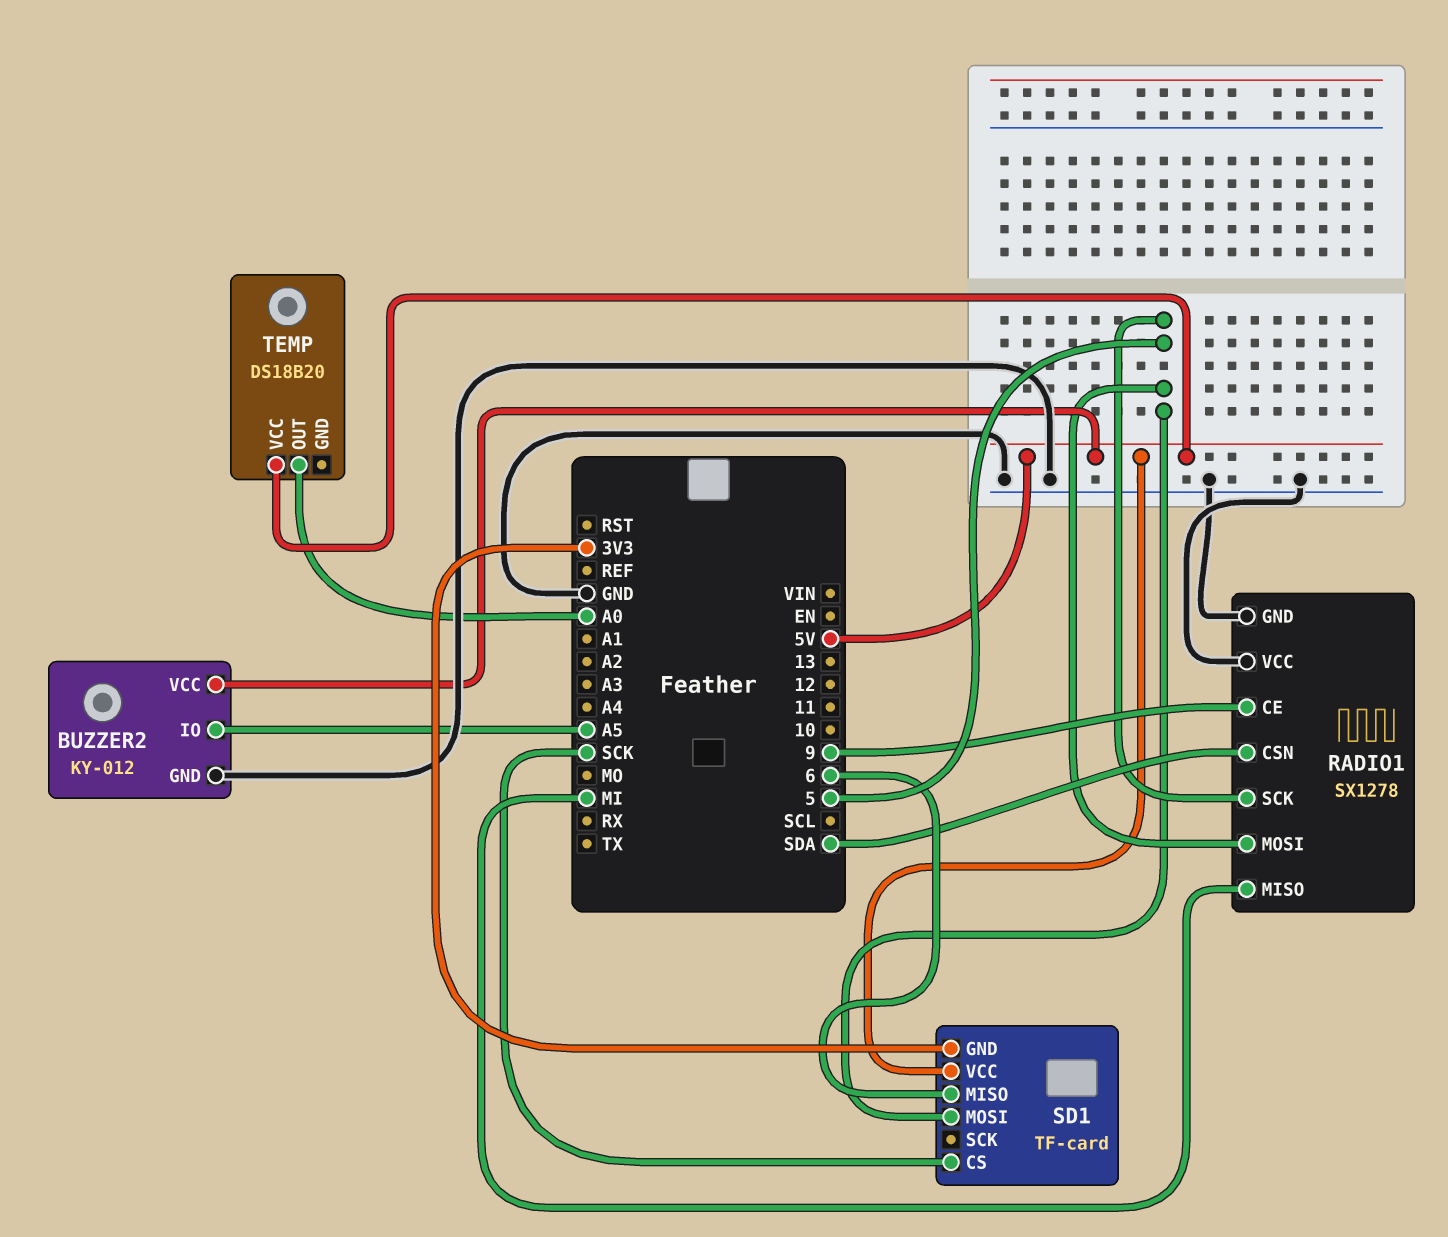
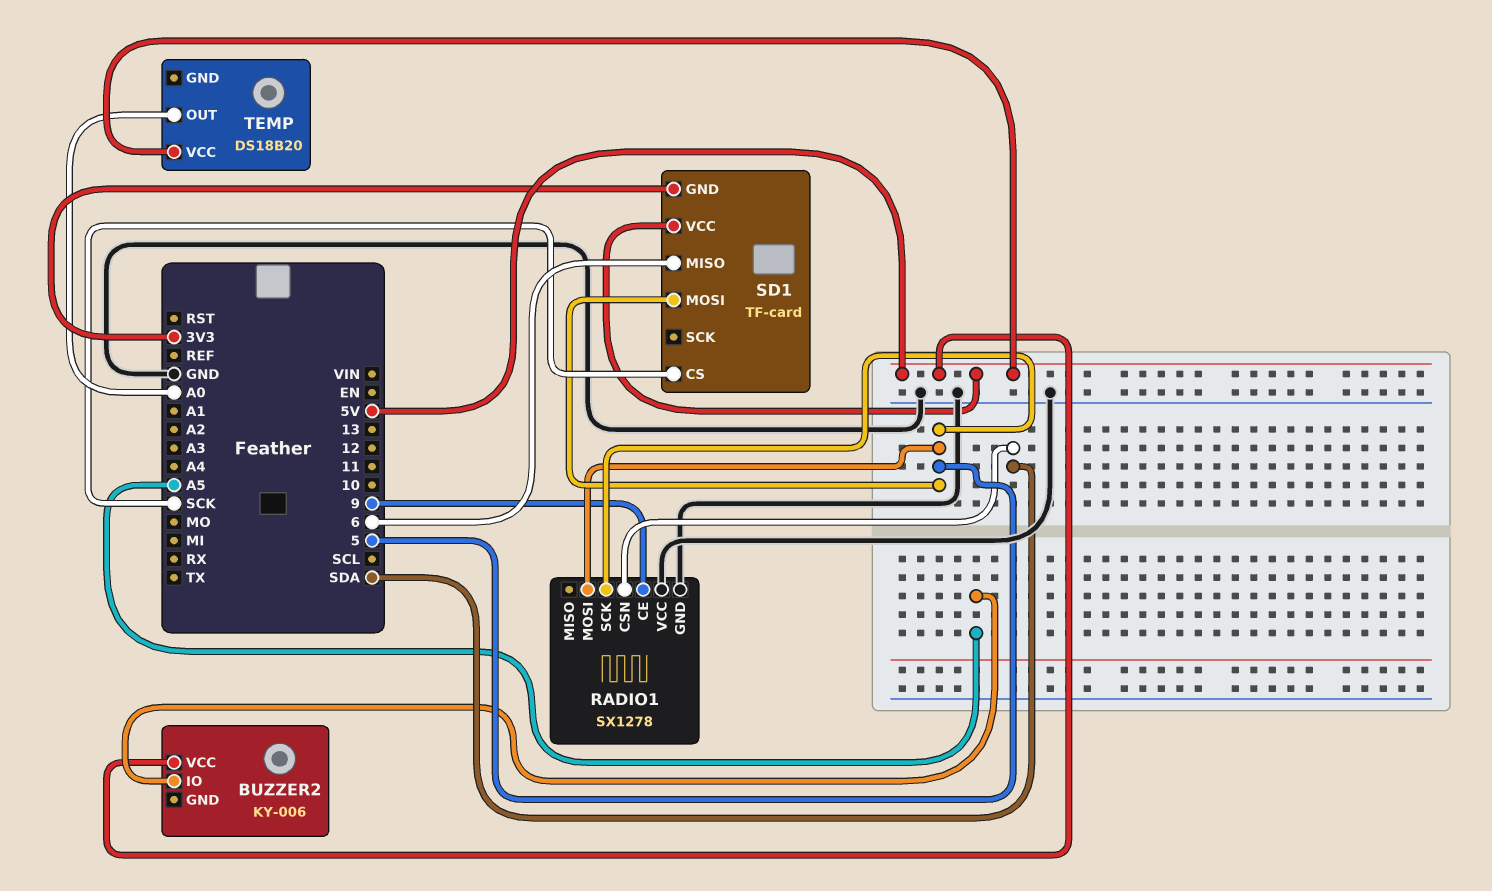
BUZZER2: KY-012 -> KY-006
BUZZER2 pin GND: GND -> none
RADIO1 pin MISO: MI -> none

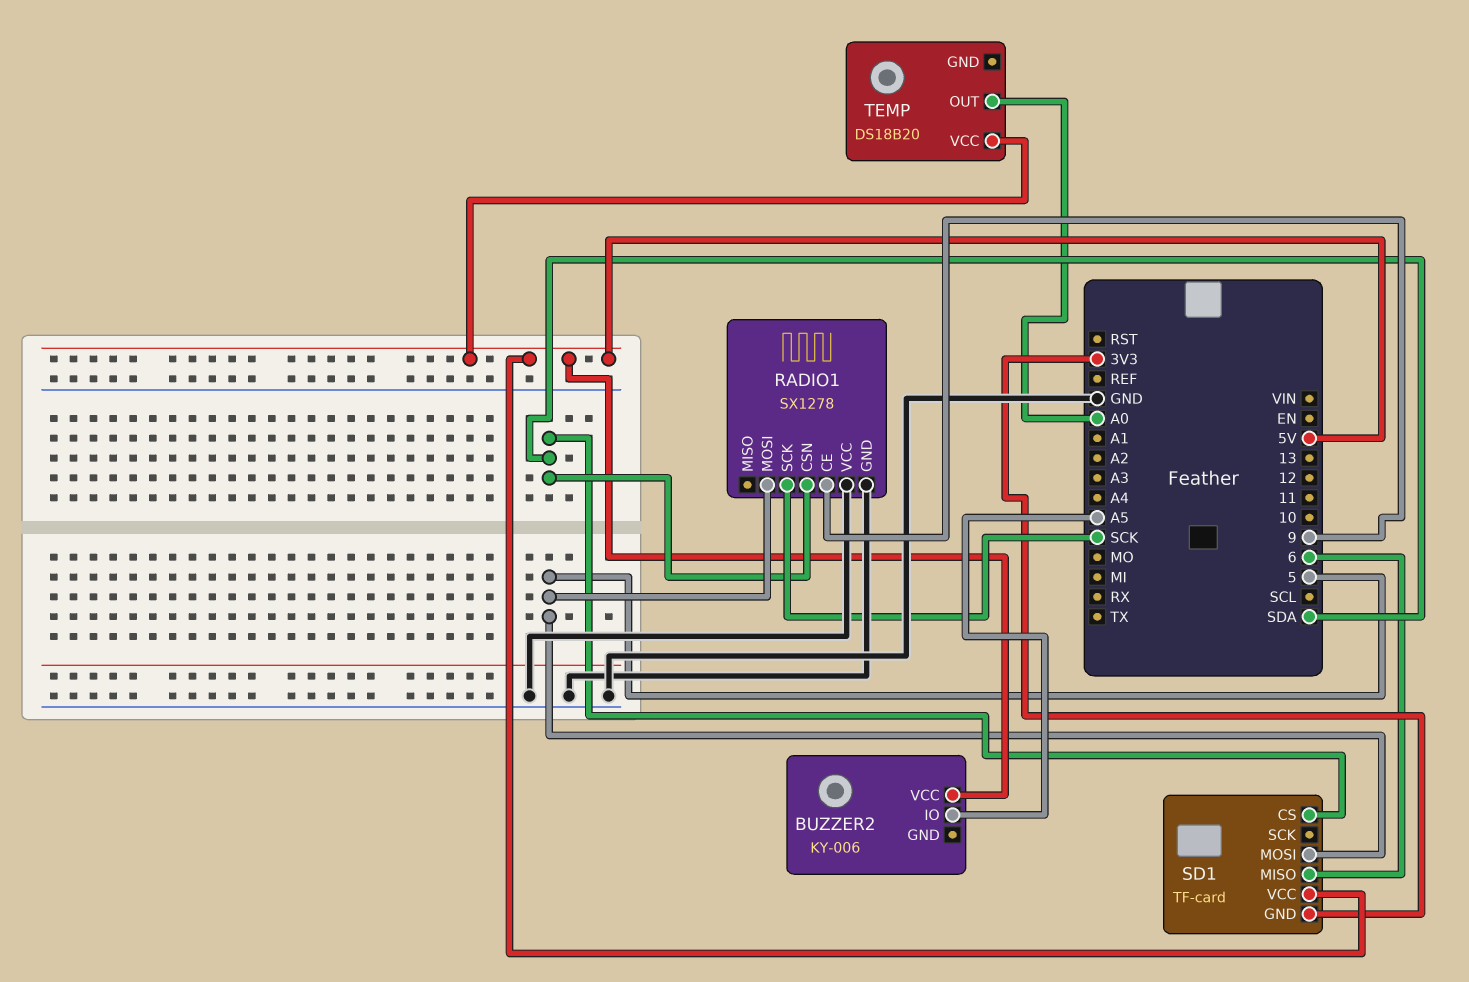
RADIO1 pin SCK: 5 -> SCK
SD1 pin CS: SCK -> SDA

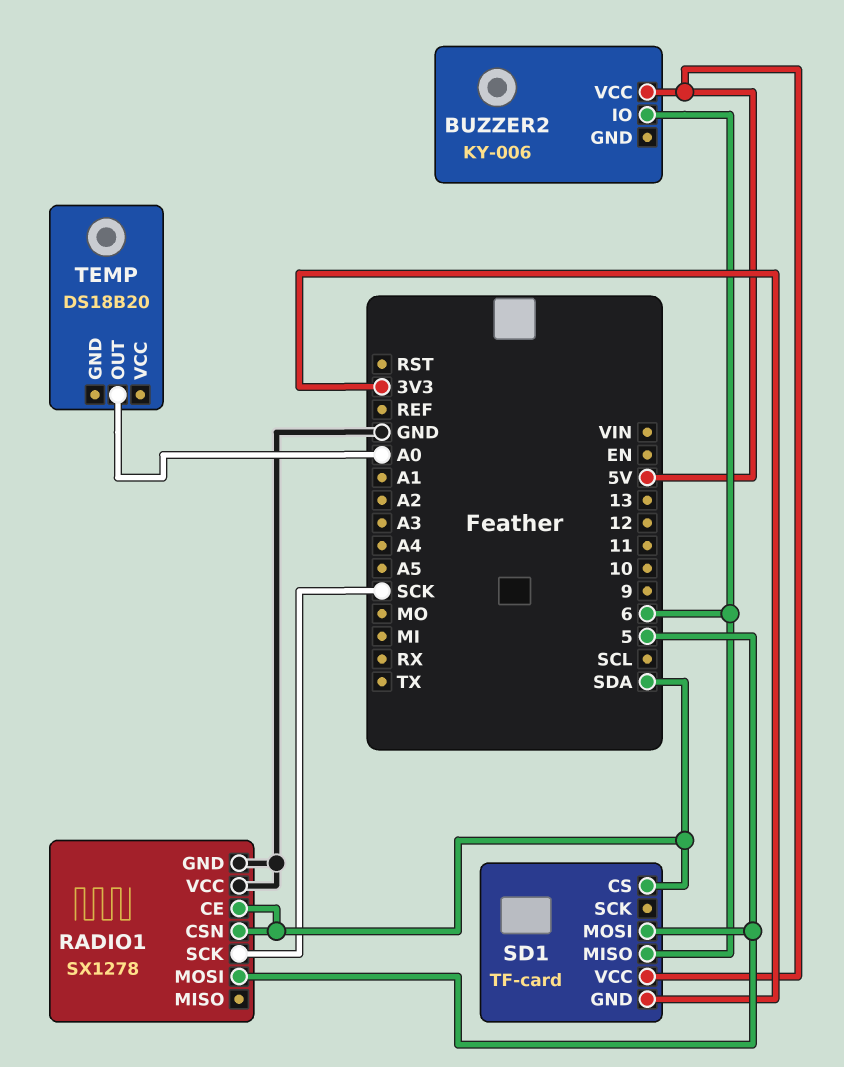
BUZZER2 pin IO: A5 -> 6
RADIO1 pin CE: 9 -> SDA
TEMP pin VCC: 5V -> none

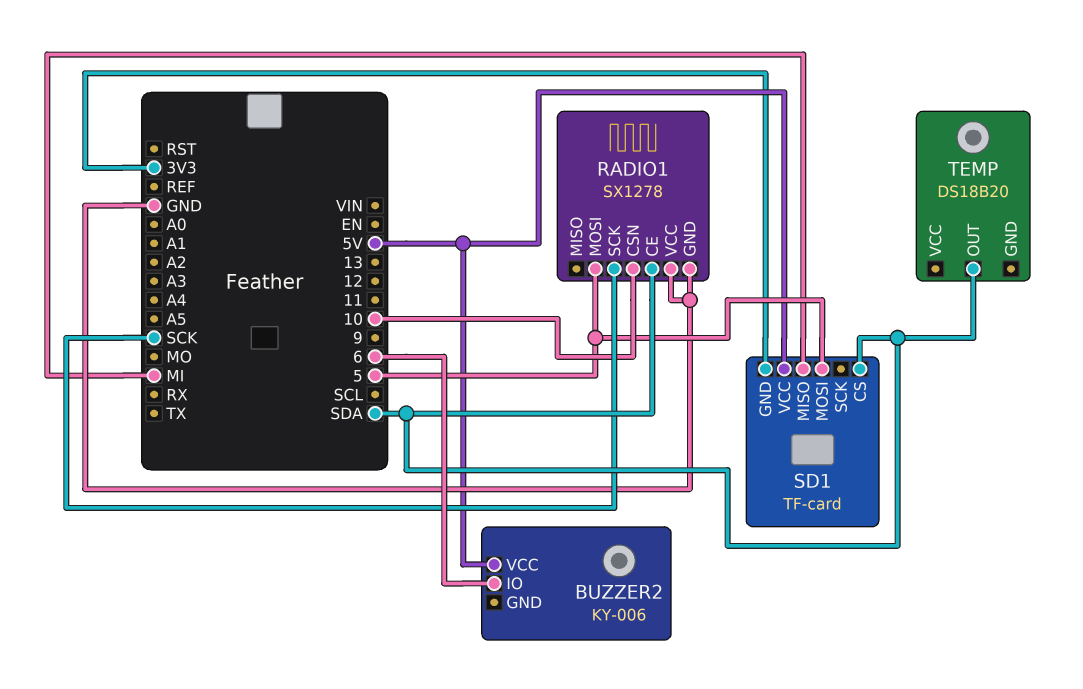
RADIO1 pin CSN: SDA -> 10
SD1 pin MISO: 6 -> MI
TEMP pin OUT: A0 -> SDA

